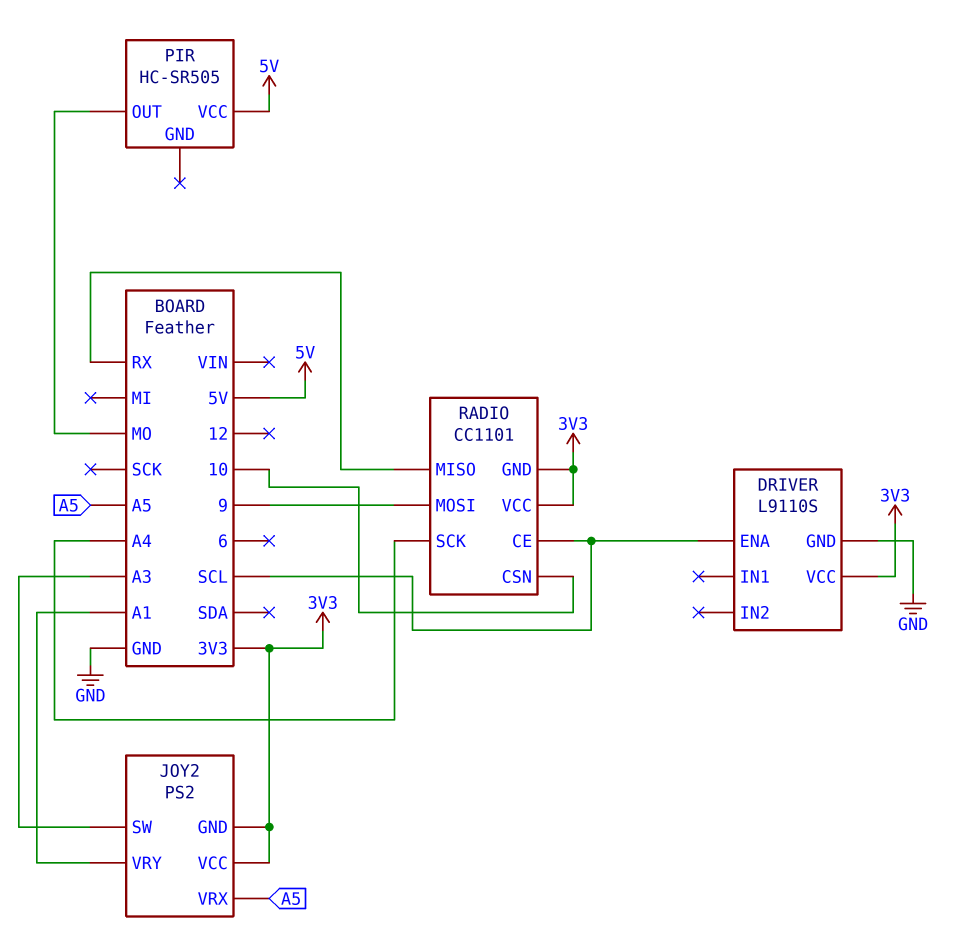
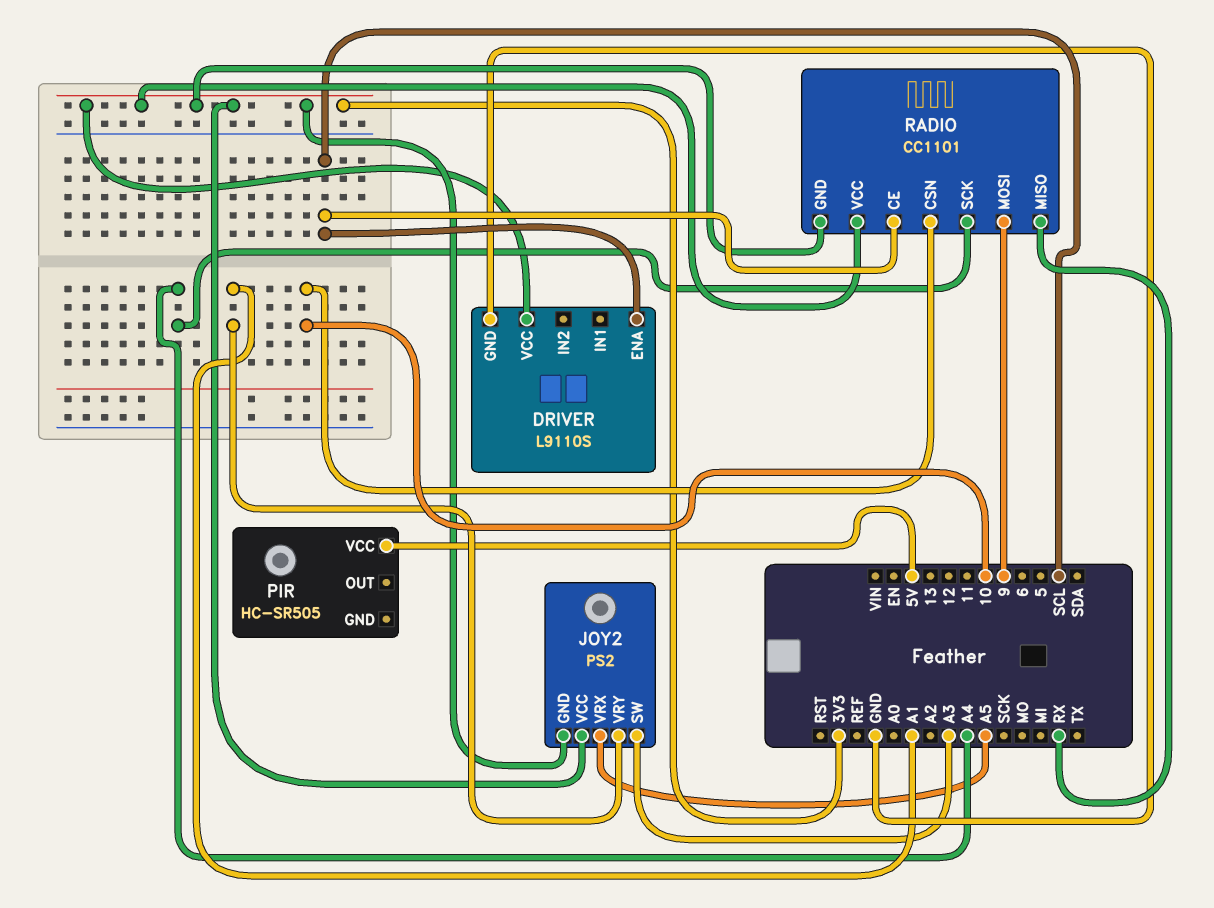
PIR pin OUT: MO -> none

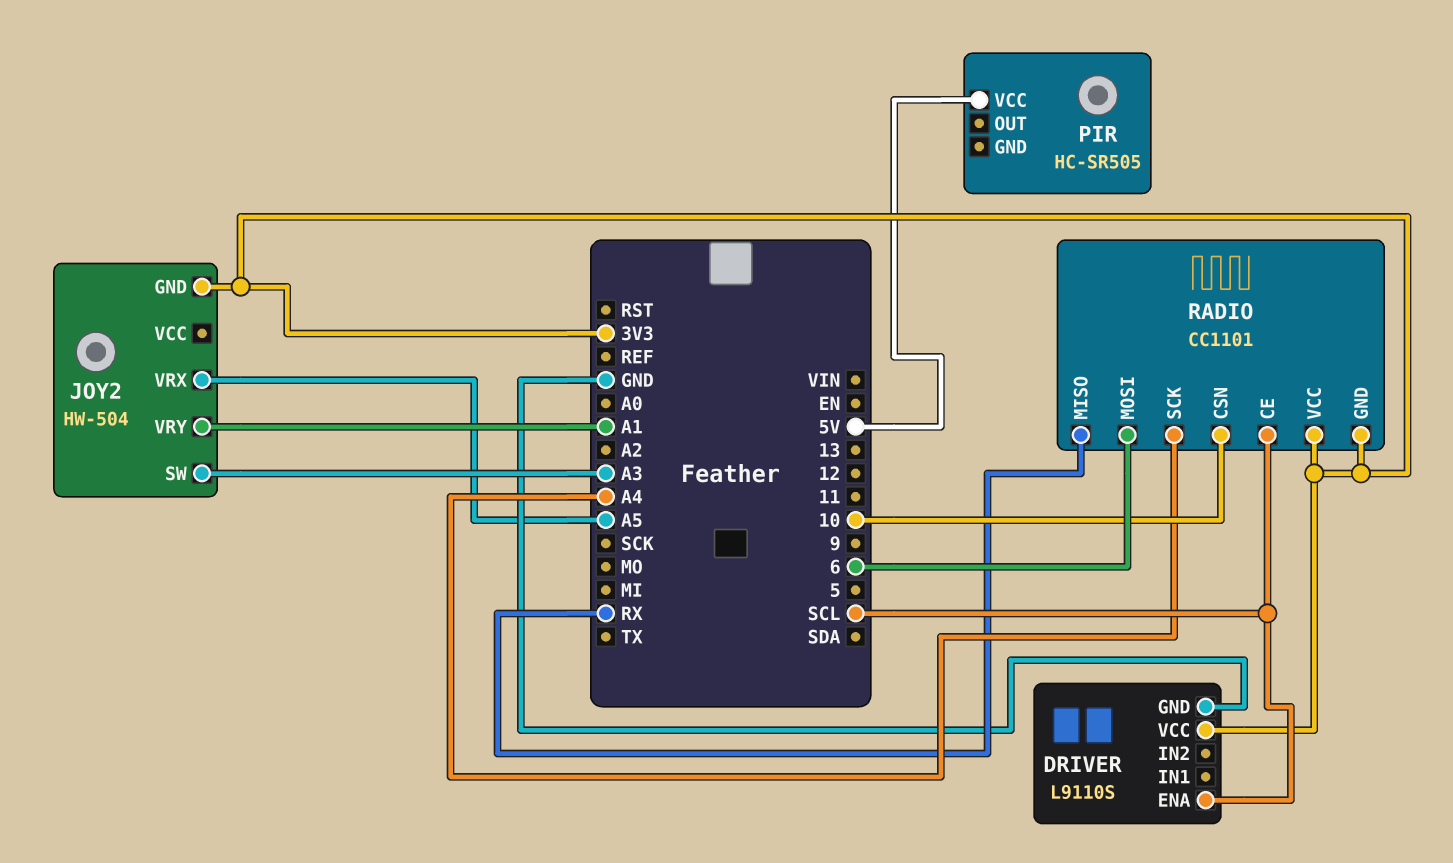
JOY2: PS2 -> HW-504
JOY2 pin VCC: 3V3 -> none
RADIO pin MOSI: 9 -> 6

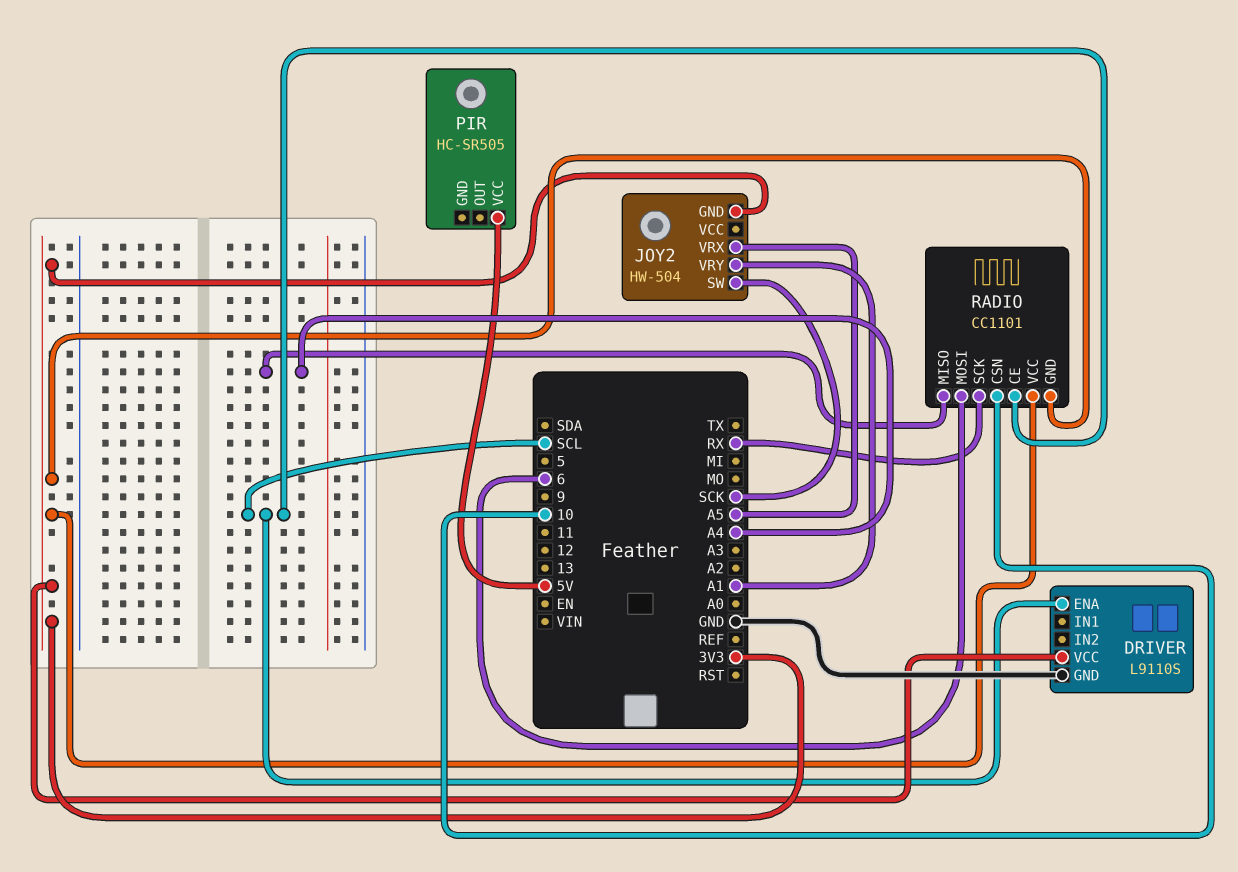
JOY2 pin SW: A3 -> SCK
RADIO pin MISO: RX -> A4
RADIO pin SCK: A4 -> RX

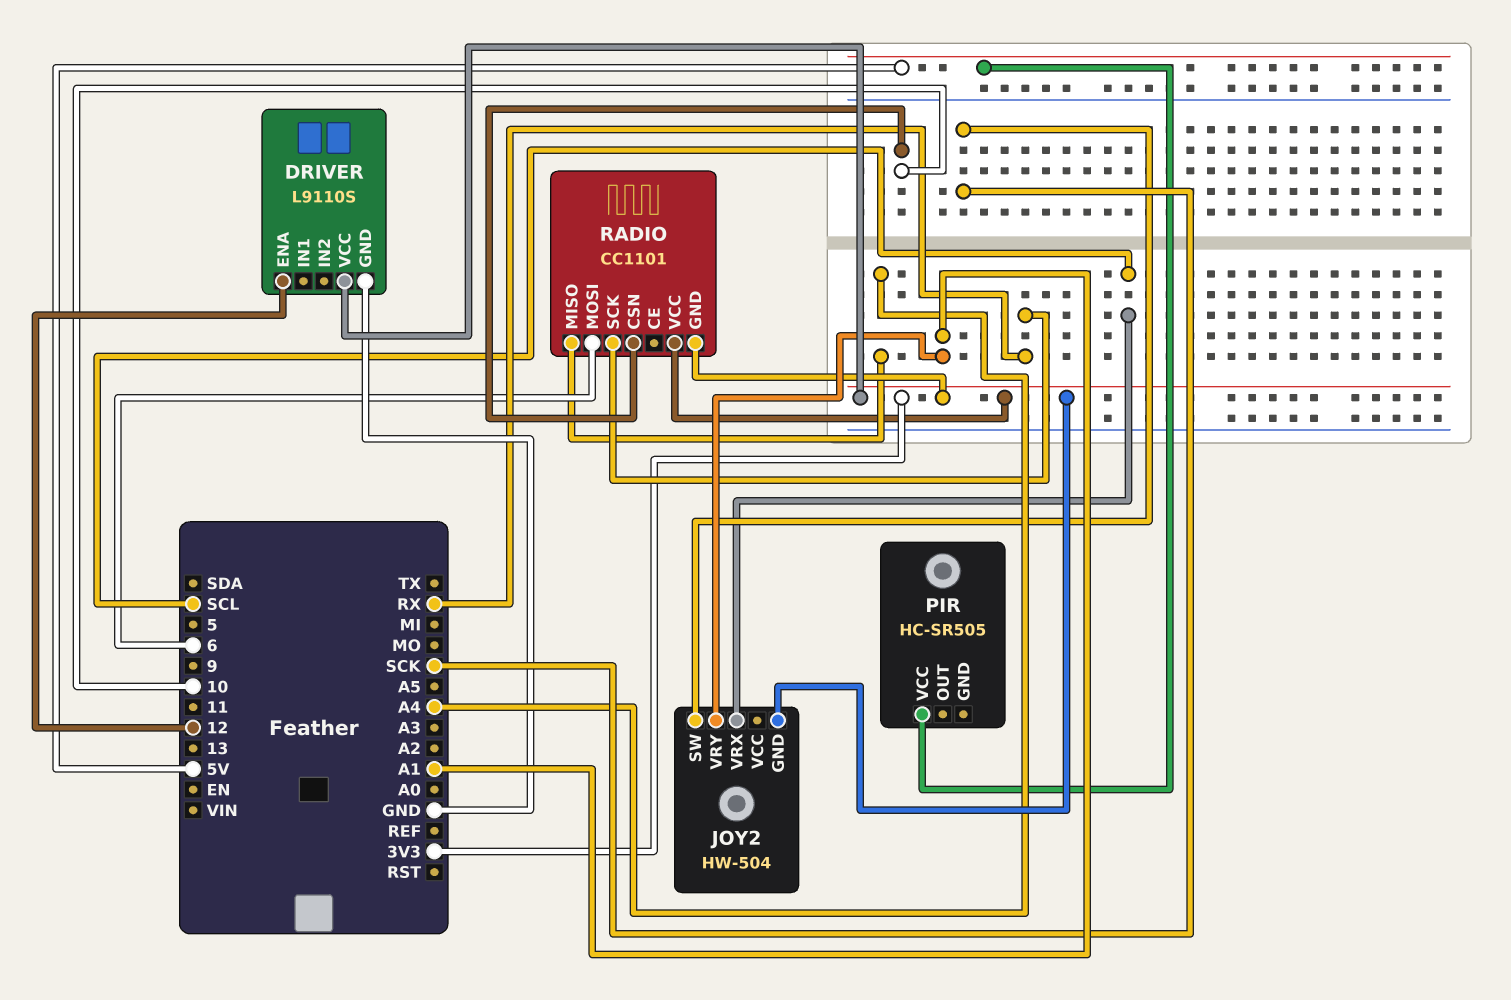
DRIVER pin ENA: SCL -> 12
JOY2 pin VRX: A5 -> SCL
RADIO pin CE: SCL -> none

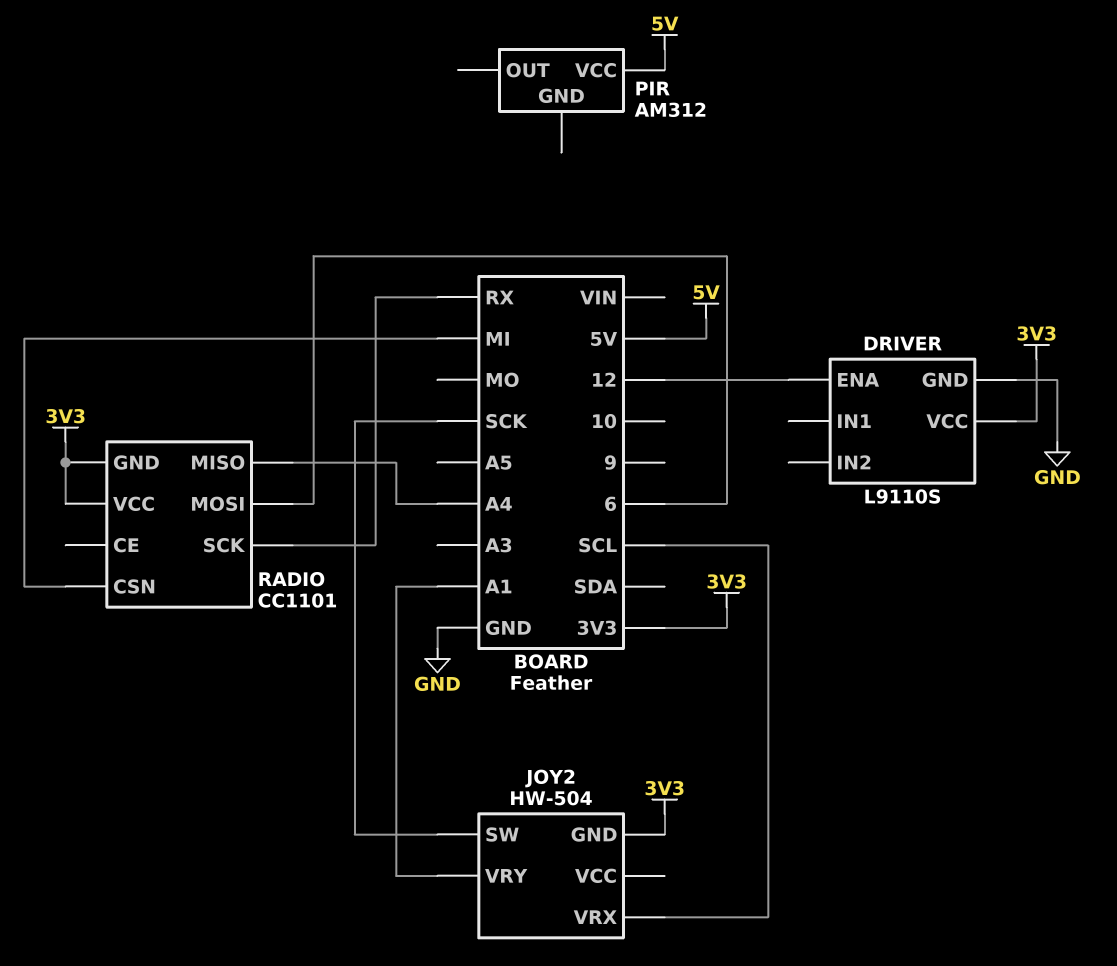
PIR: HC-SR505 -> AM312
RADIO pin CSN: 10 -> MI

